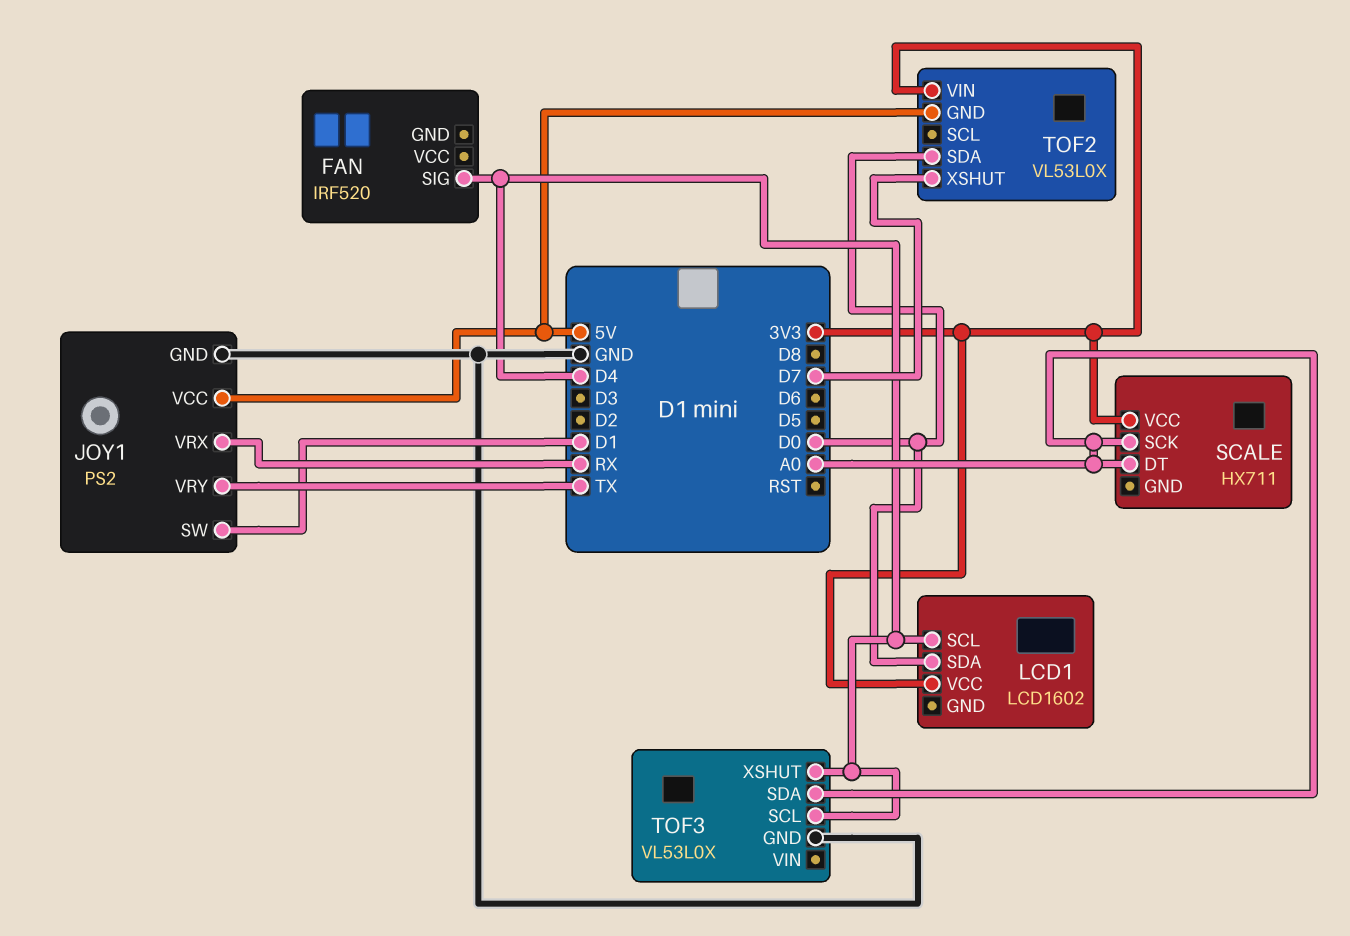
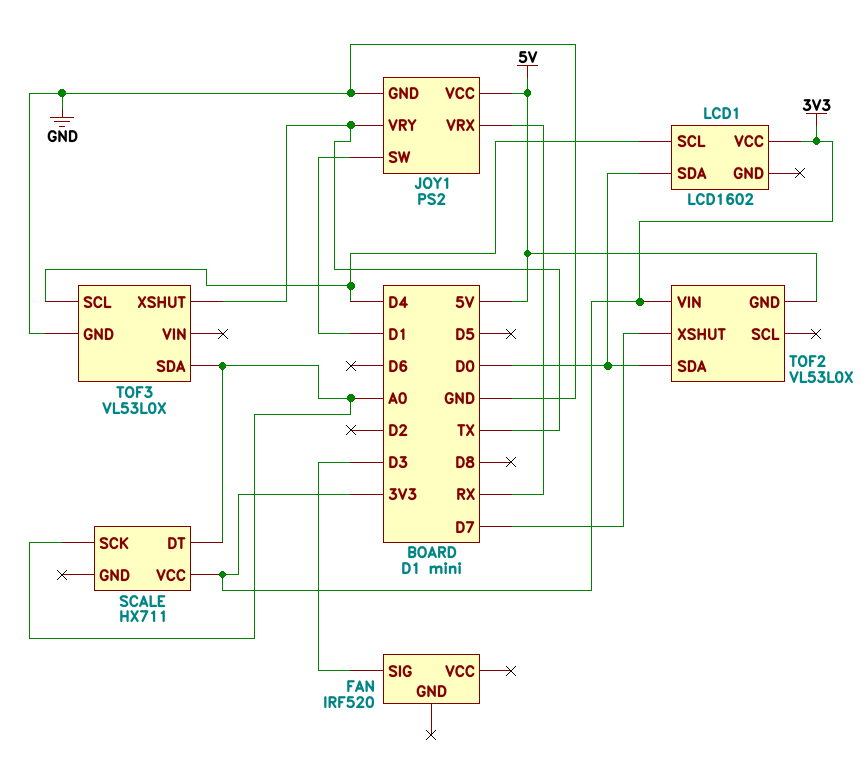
FAN pin SIG: D4 -> D3
TOF3 pin XSHUT: D4 -> TX

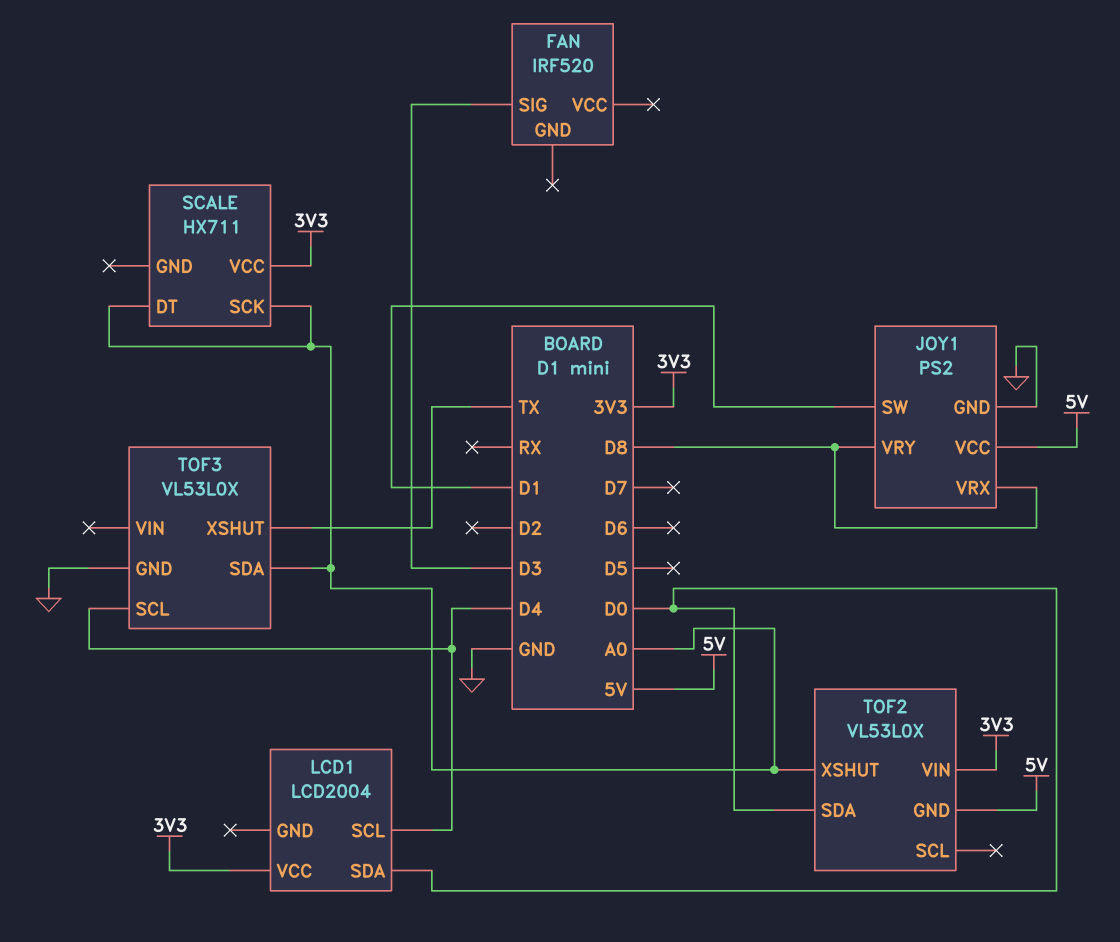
JOY1 pin VRX: RX -> D8
JOY1 pin VRY: TX -> D8
LCD1: LCD1602 -> LCD2004
TOF2 pin XSHUT: D7 -> A0

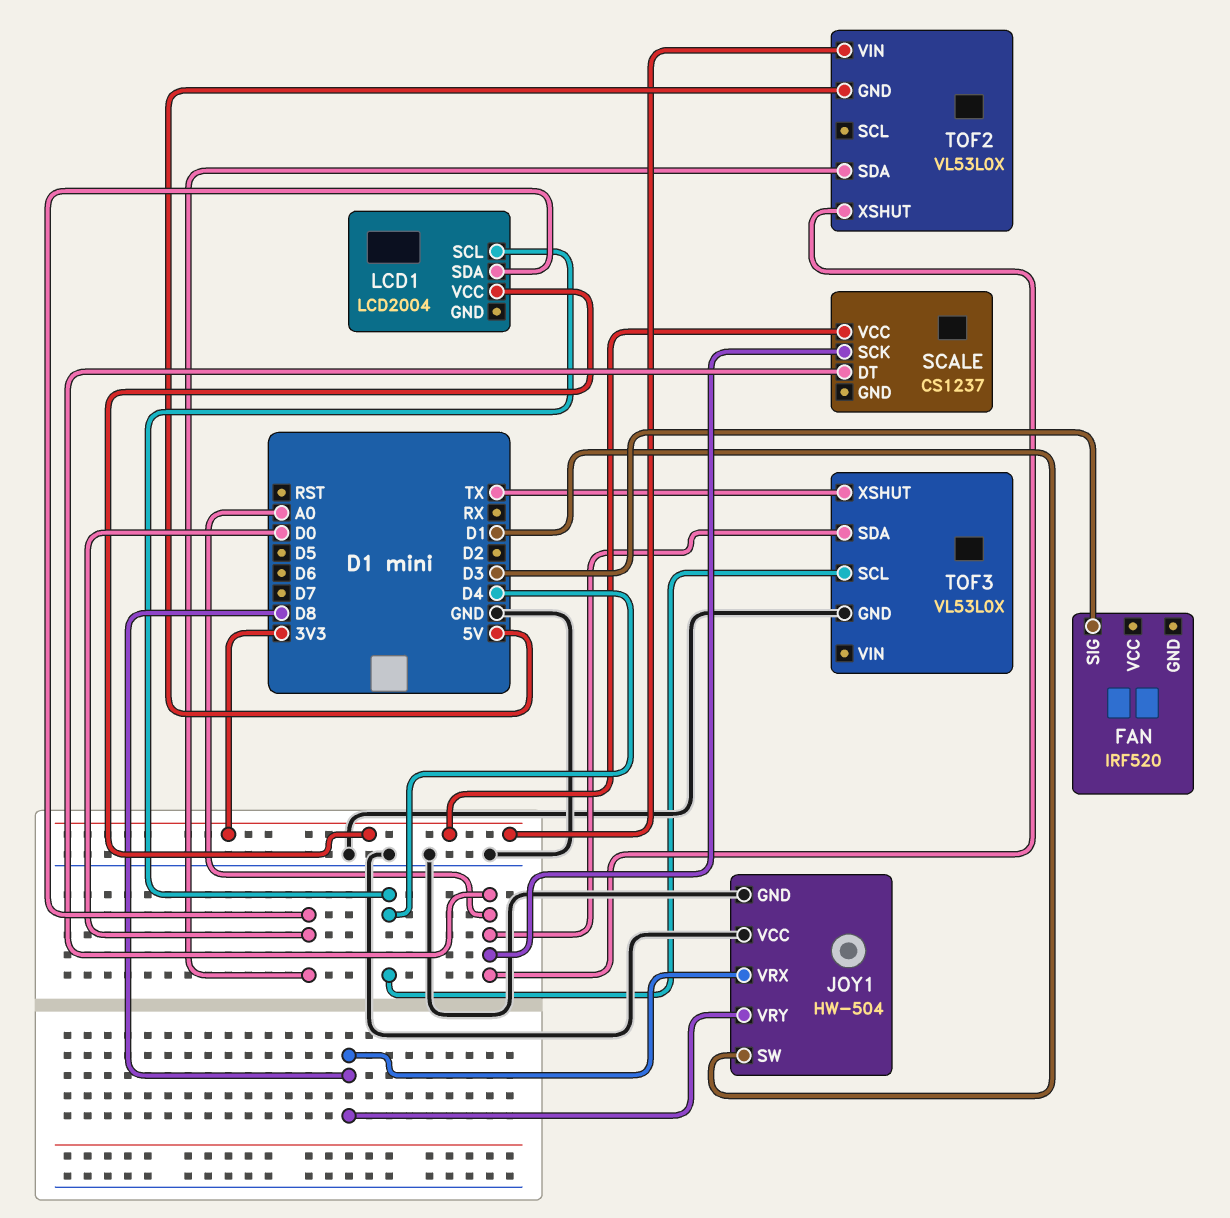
JOY1: PS2 -> HW-504
JOY1 pin VCC: 5V -> GND
SCALE: HX711 -> CS1237

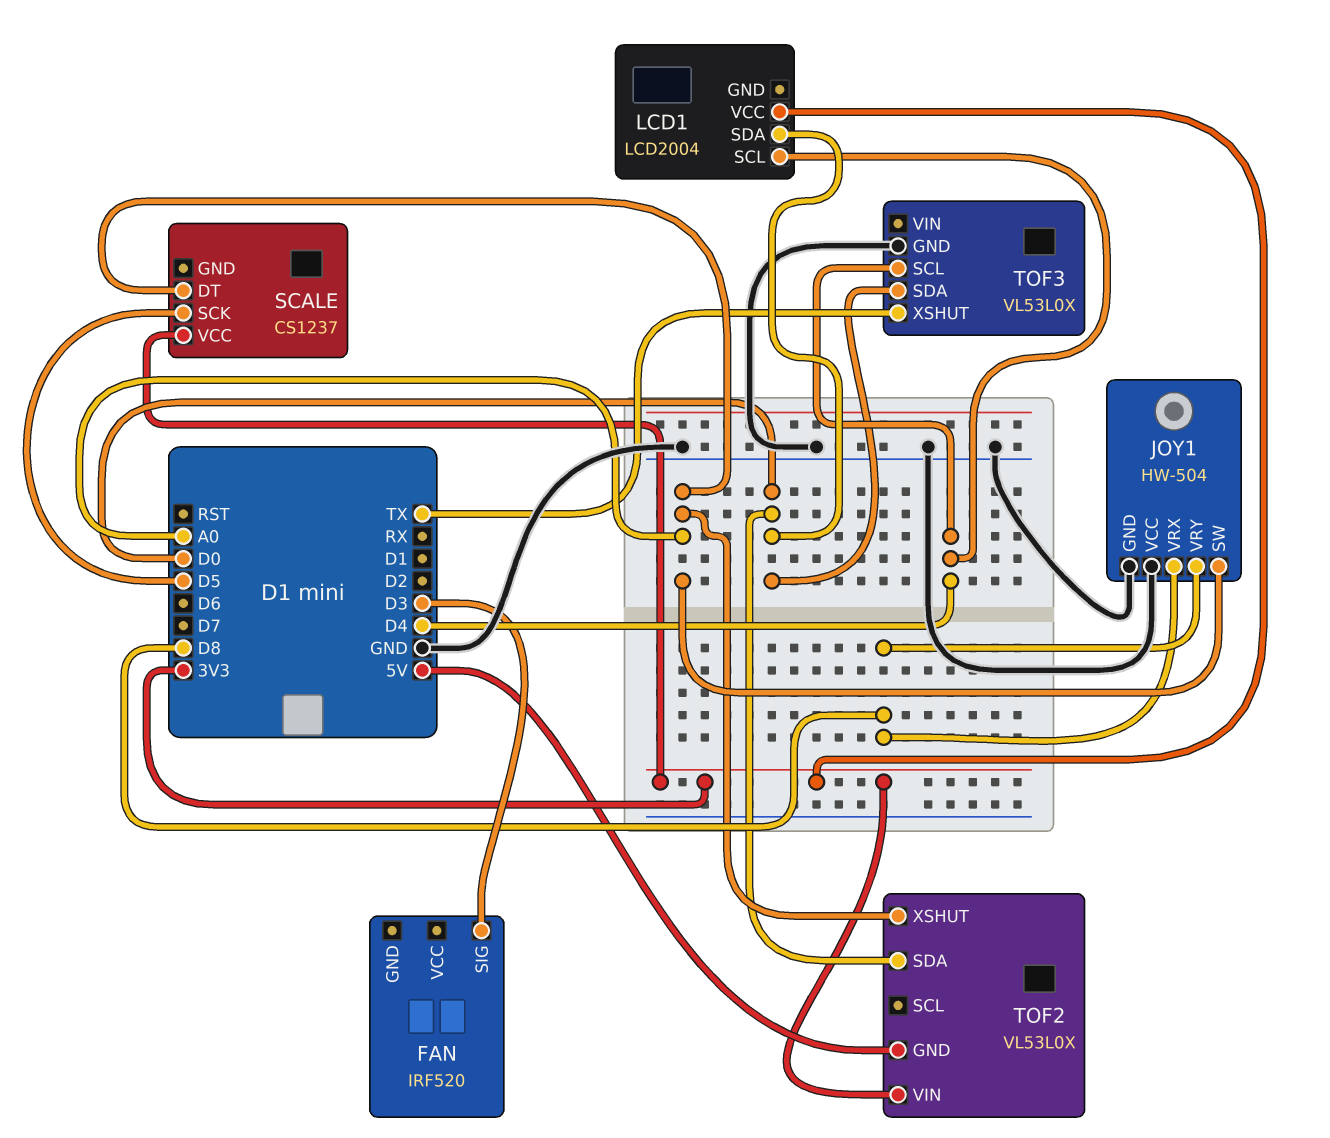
JOY1 pin SW: D1 -> A0
SCALE pin SCK: A0 -> D5
TOF3 pin SDA: A0 -> D0

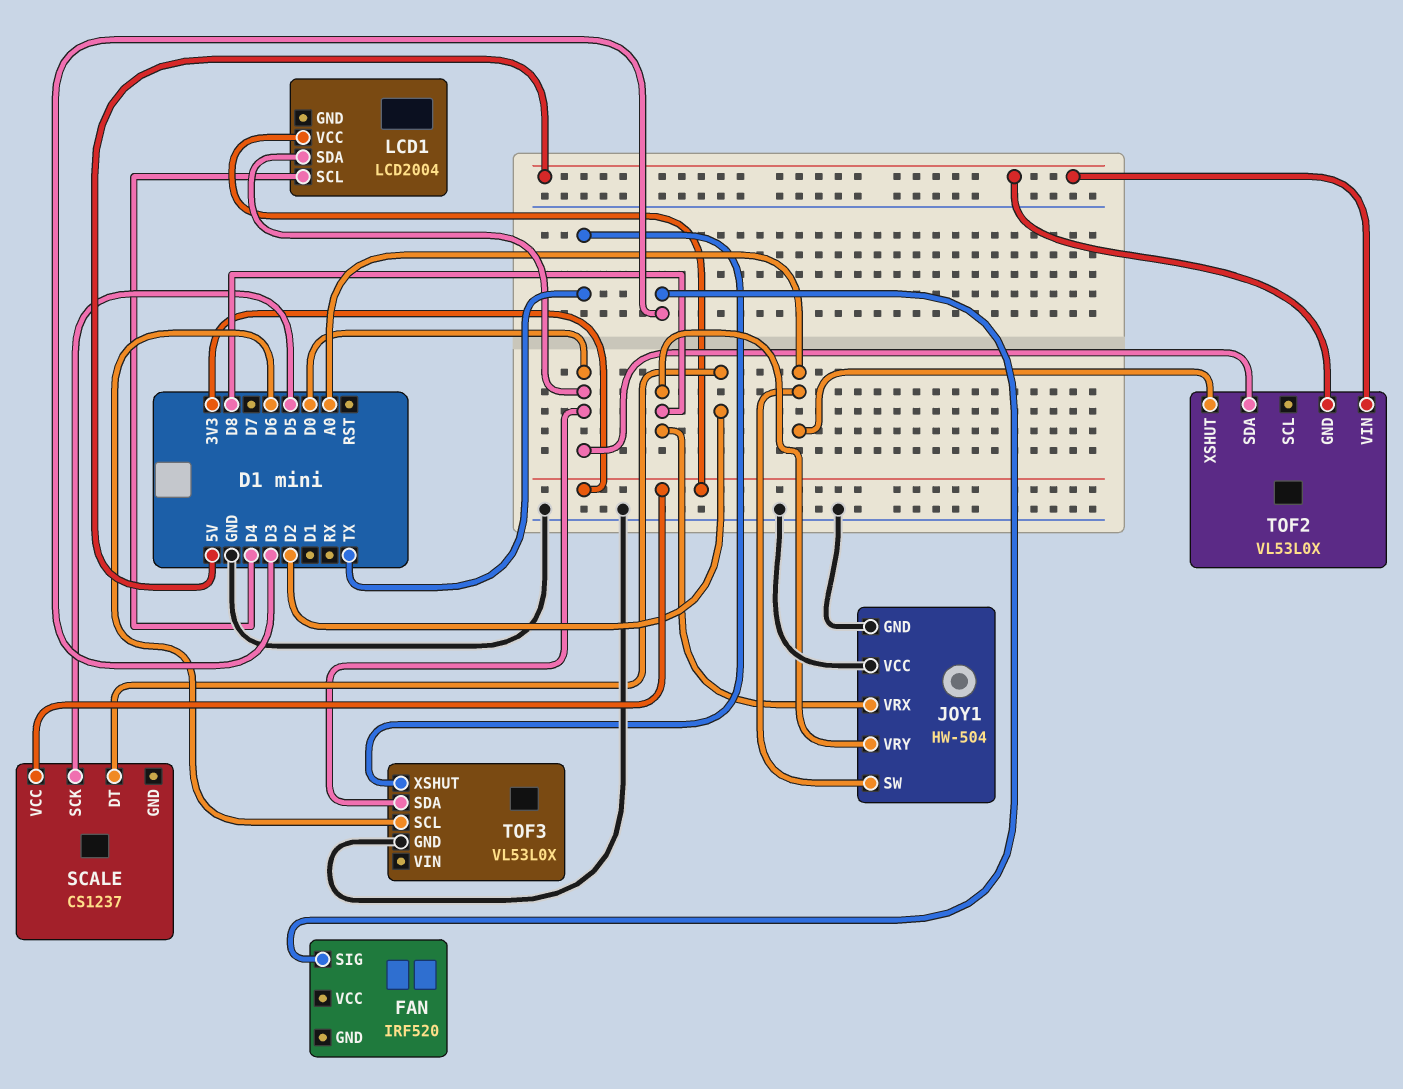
SCALE pin DT: A0 -> D2
TOF2 pin VIN: 3V3 -> 5V
TOF3 pin SCL: D4 -> D6

